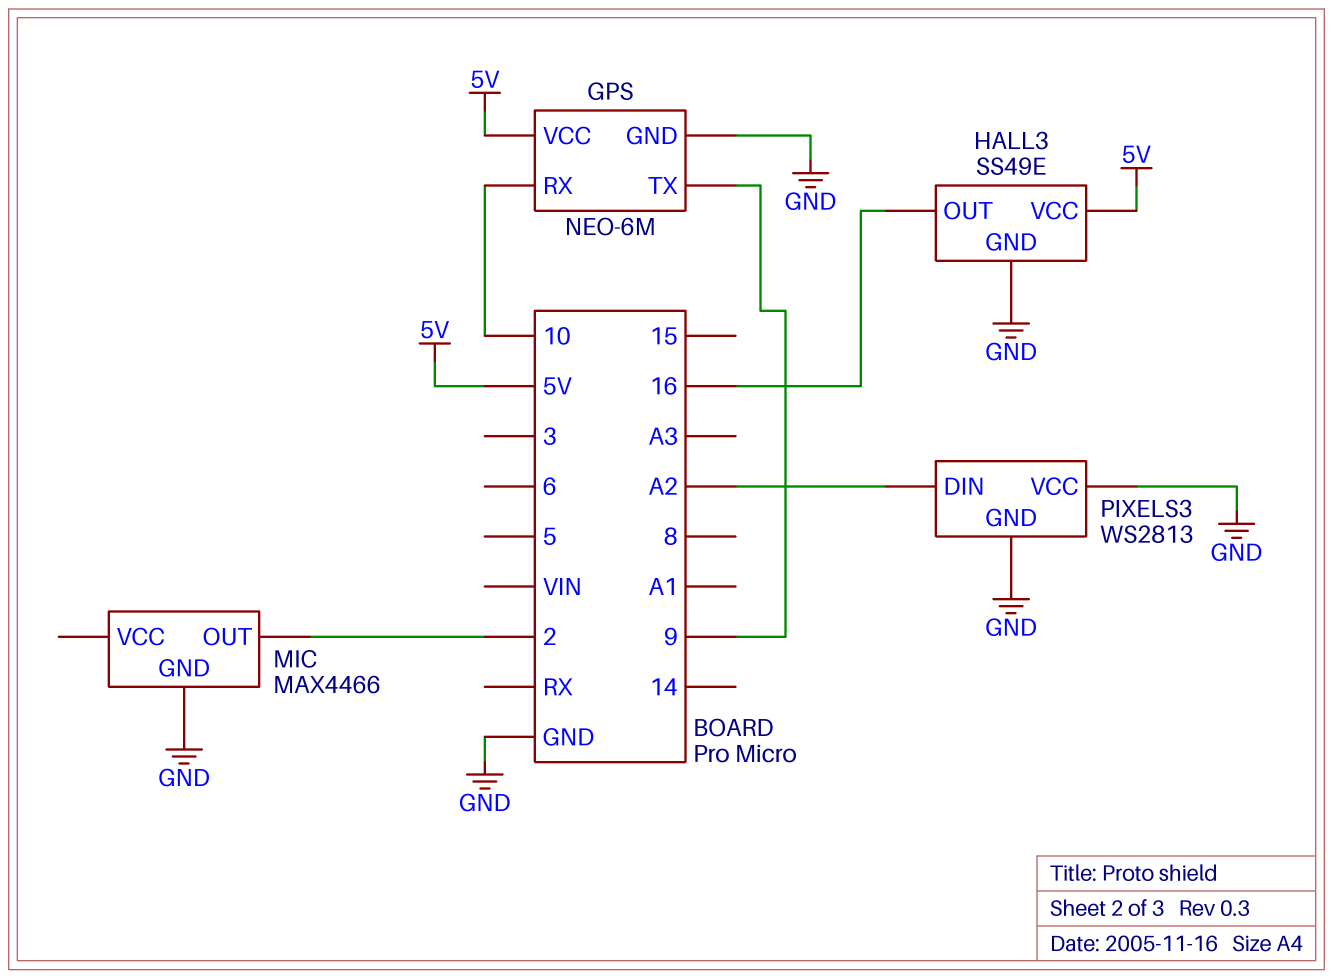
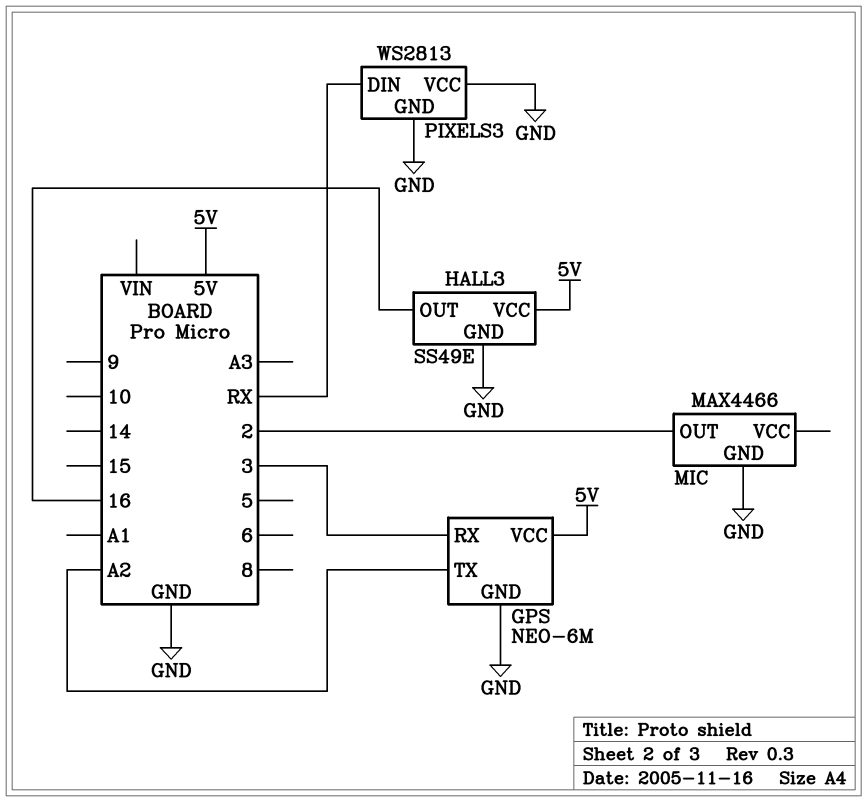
GPS pin RX: 10 -> 3
GPS pin TX: 9 -> A2
PIXELS3 pin DIN: A2 -> RX

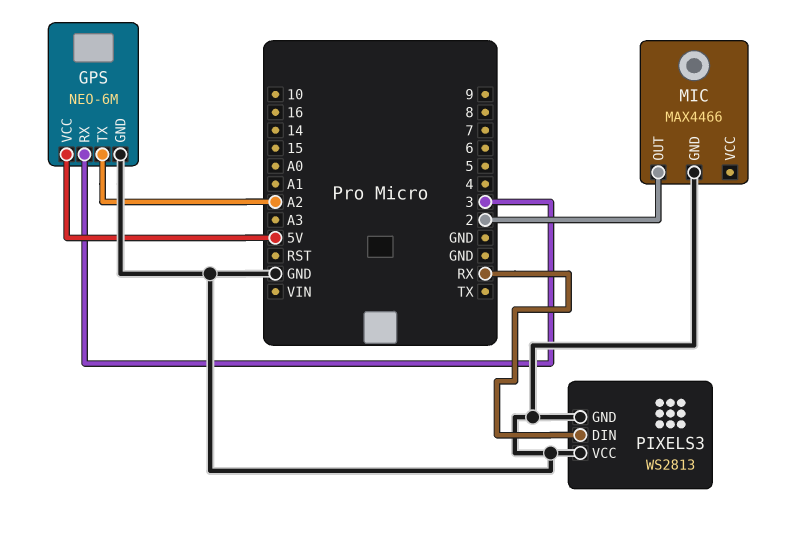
HALL3: SS49E -> none
HALL3 pin GND: GND -> none
HALL3 pin OUT: 16 -> none
HALL3 pin VCC: 5V -> none

